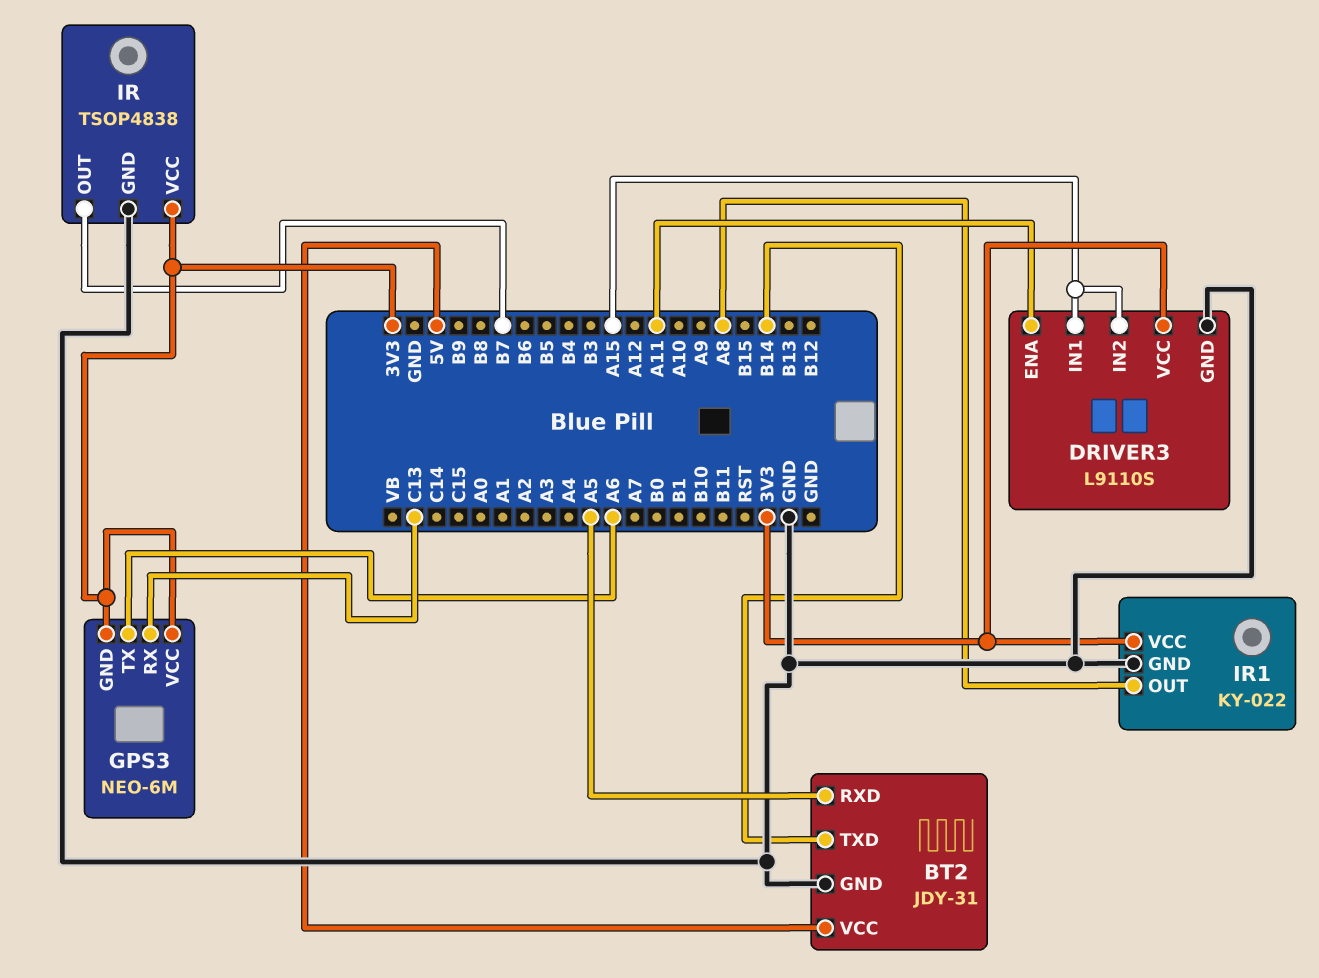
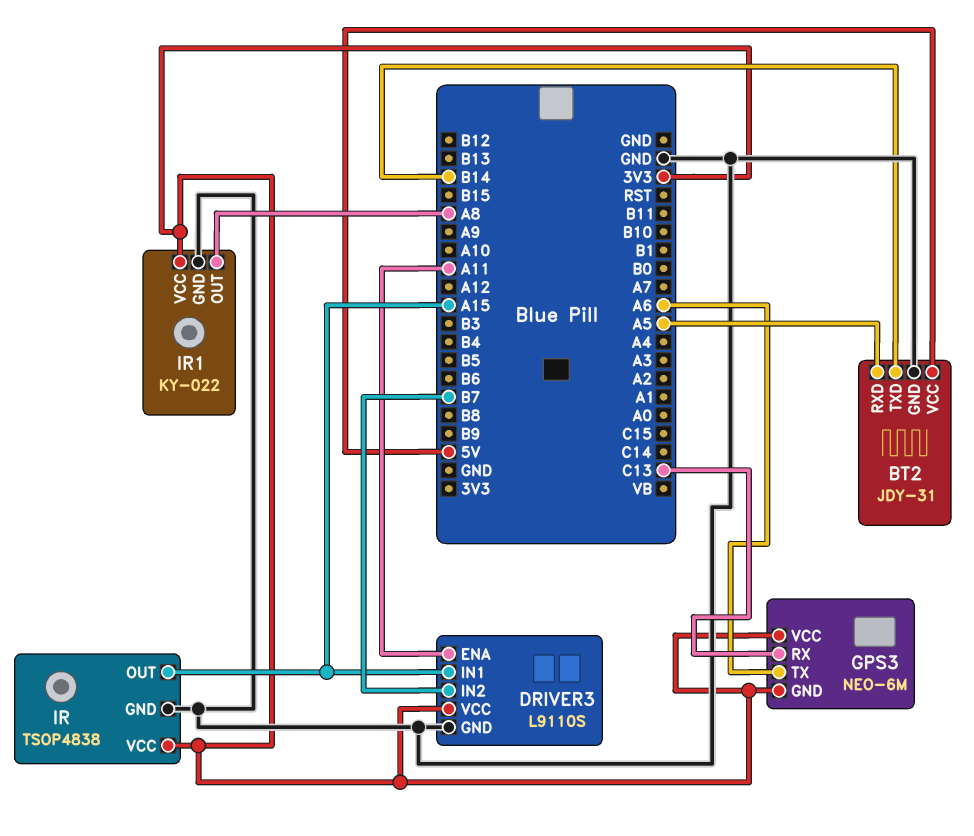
DRIVER3 pin IN2: A15 -> B7
IR pin OUT: B7 -> A15

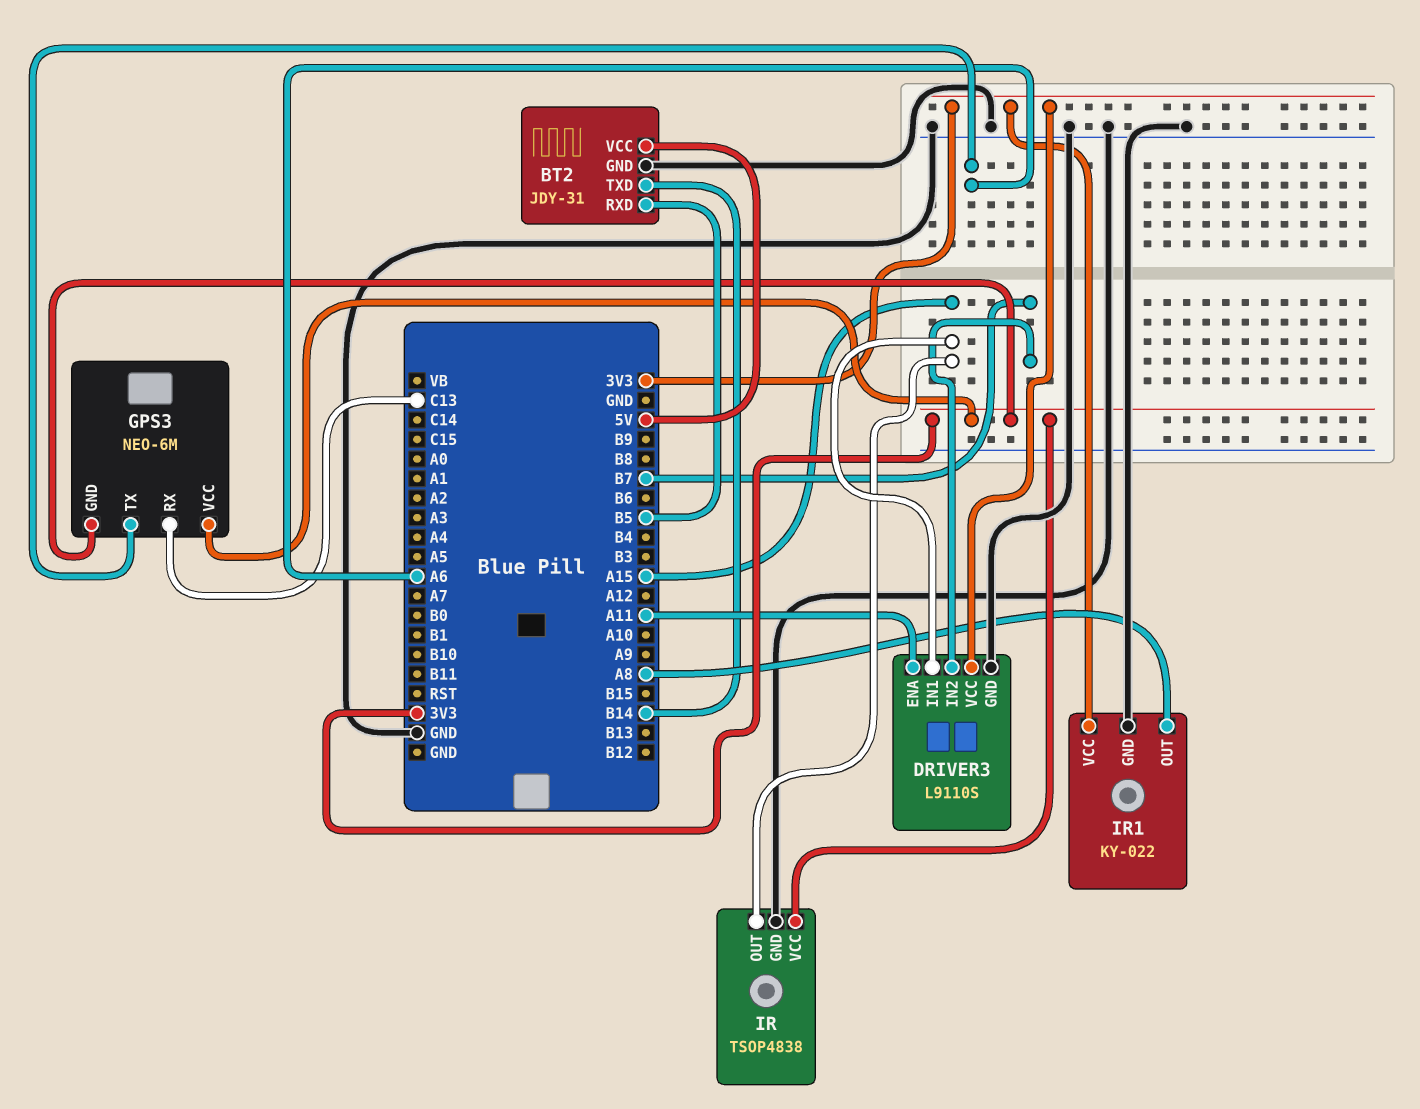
BT2 pin RXD: A5 -> B5

